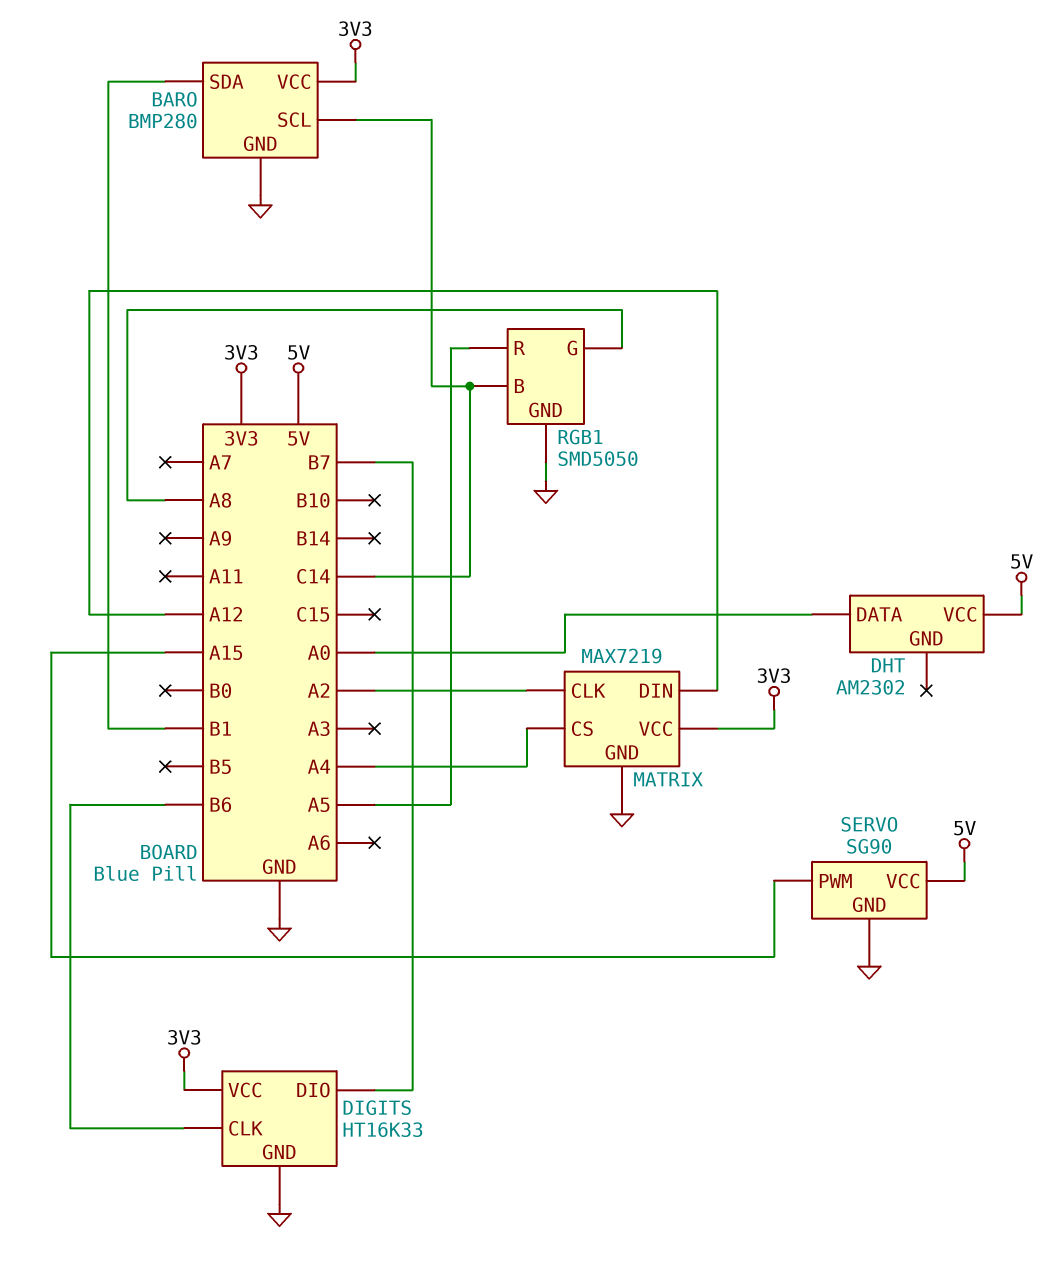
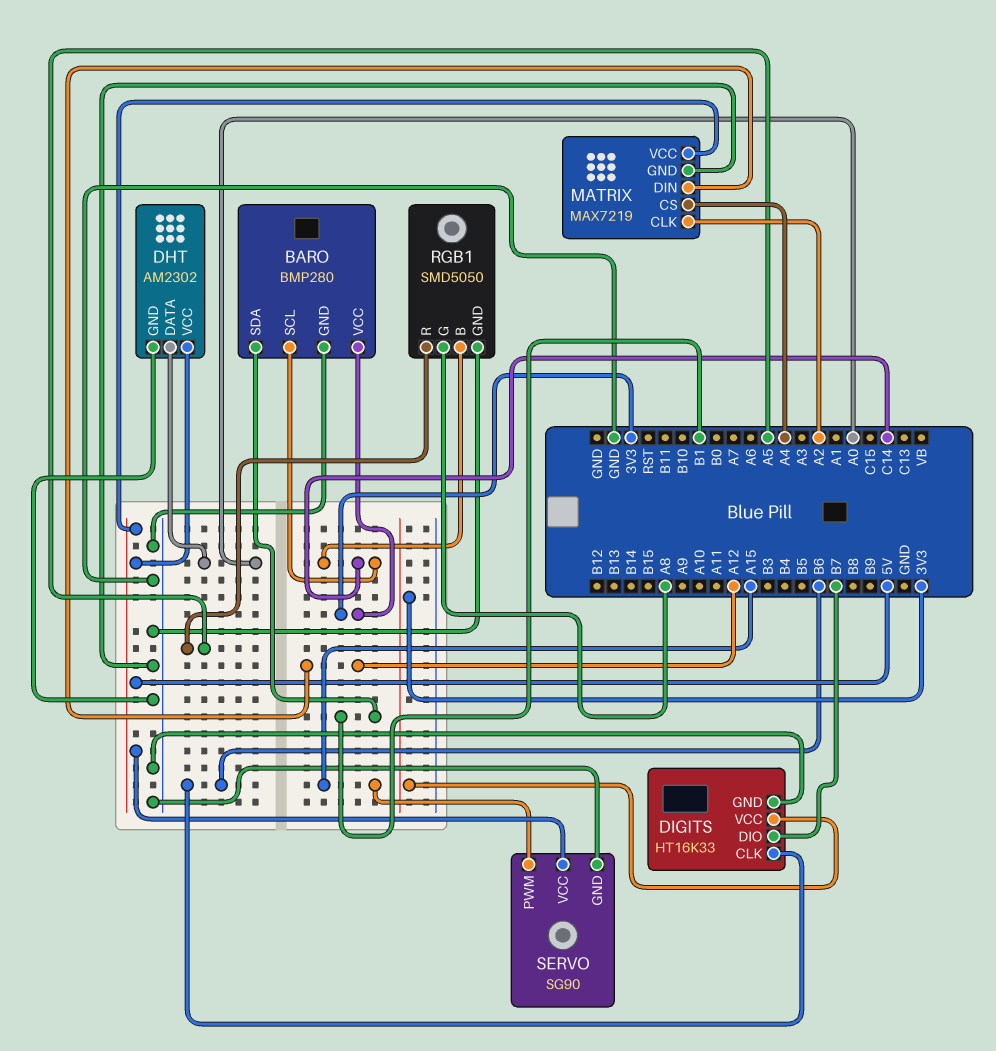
DHT pin GND: none -> GND
MATRIX pin VCC: 3V3 -> 5V

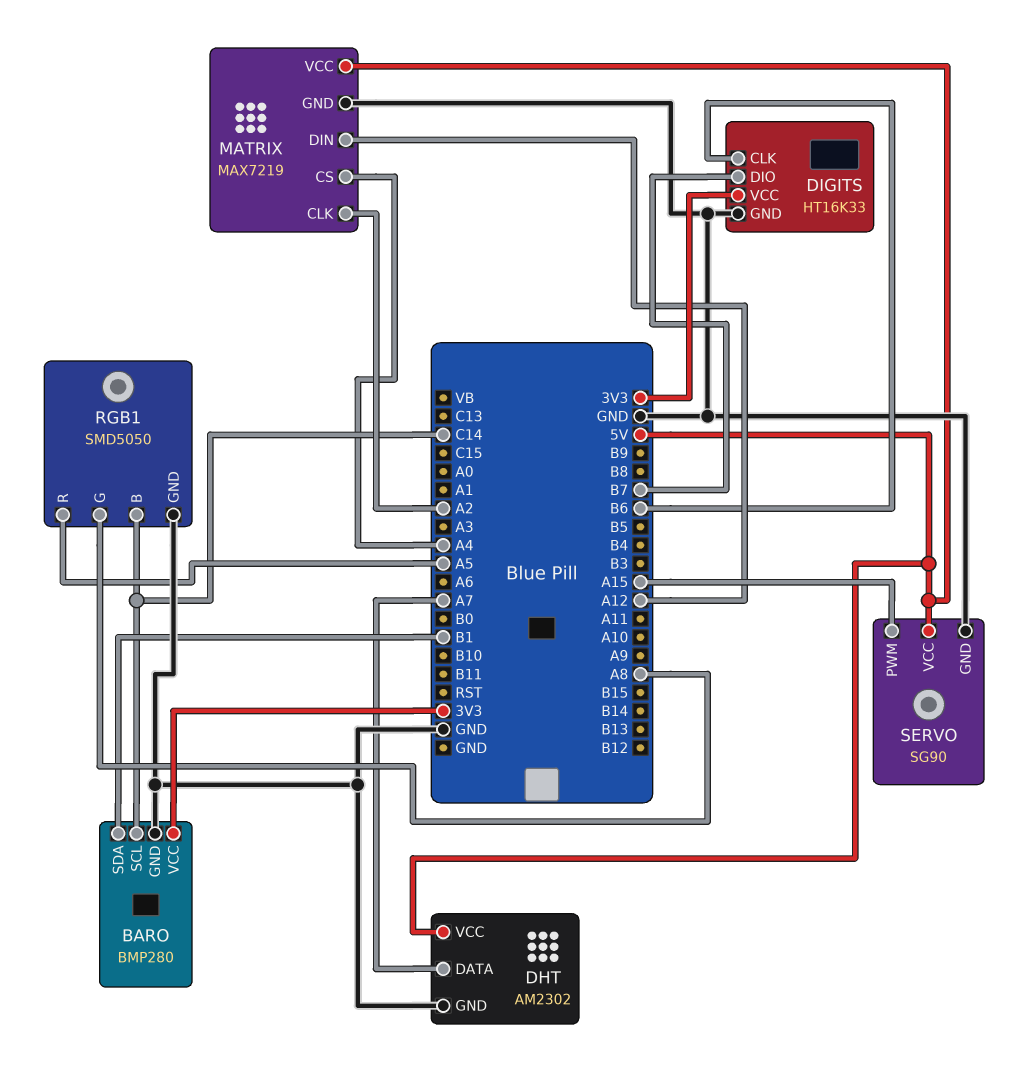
DHT pin DATA: A0 -> A7

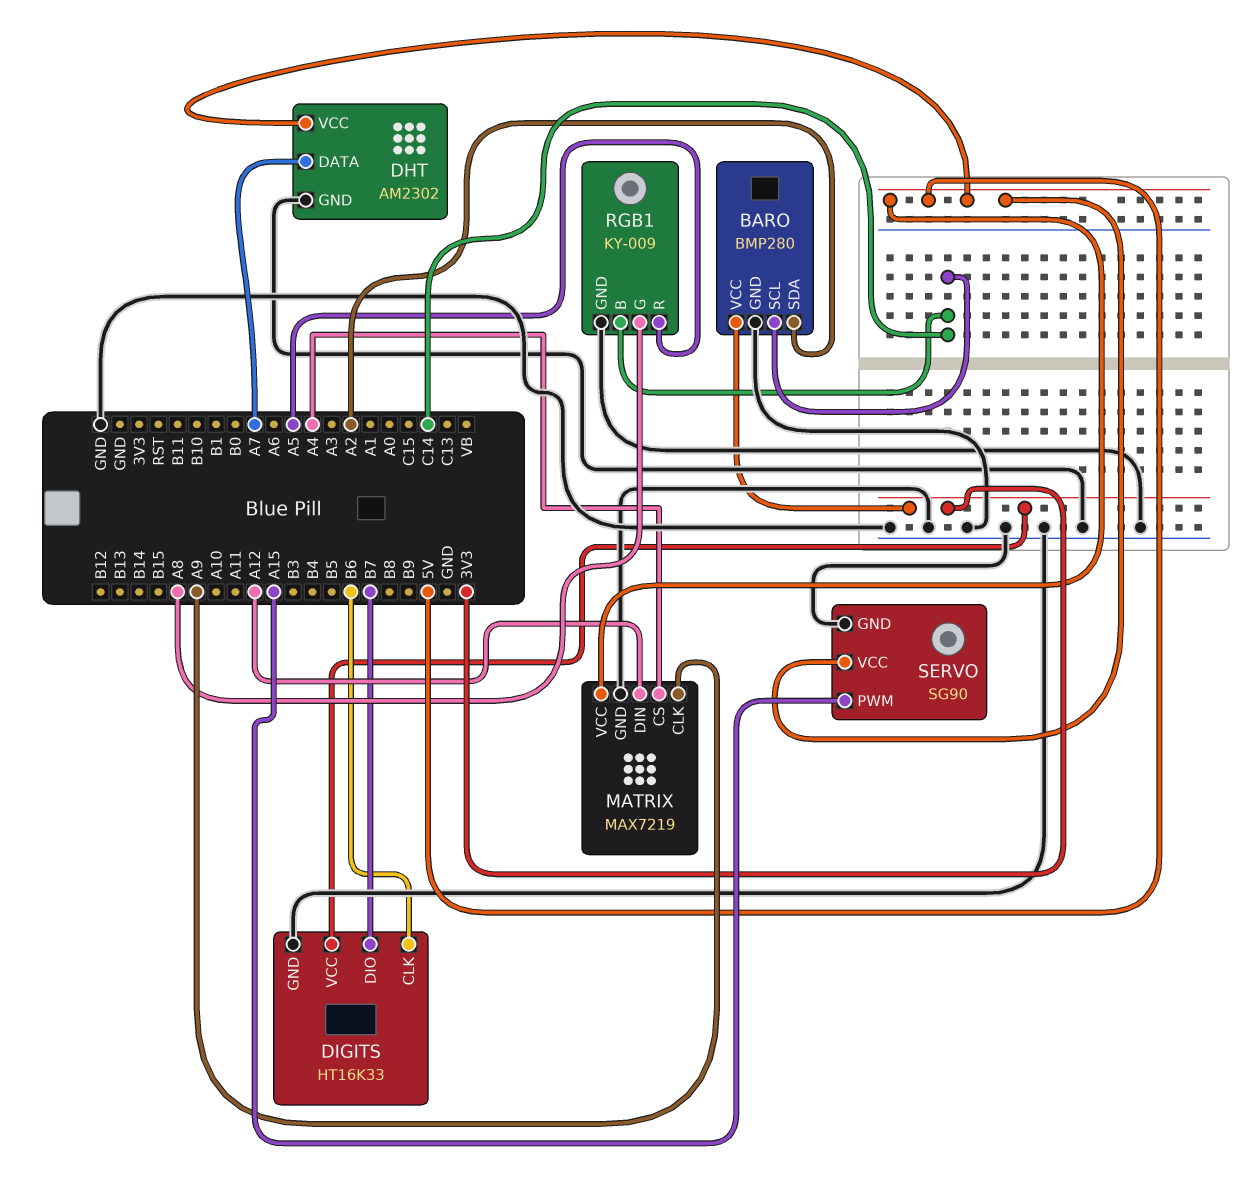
BARO pin SDA: B1 -> A2
MATRIX pin CLK: A2 -> A9
RGB1: SMD5050 -> KY-009

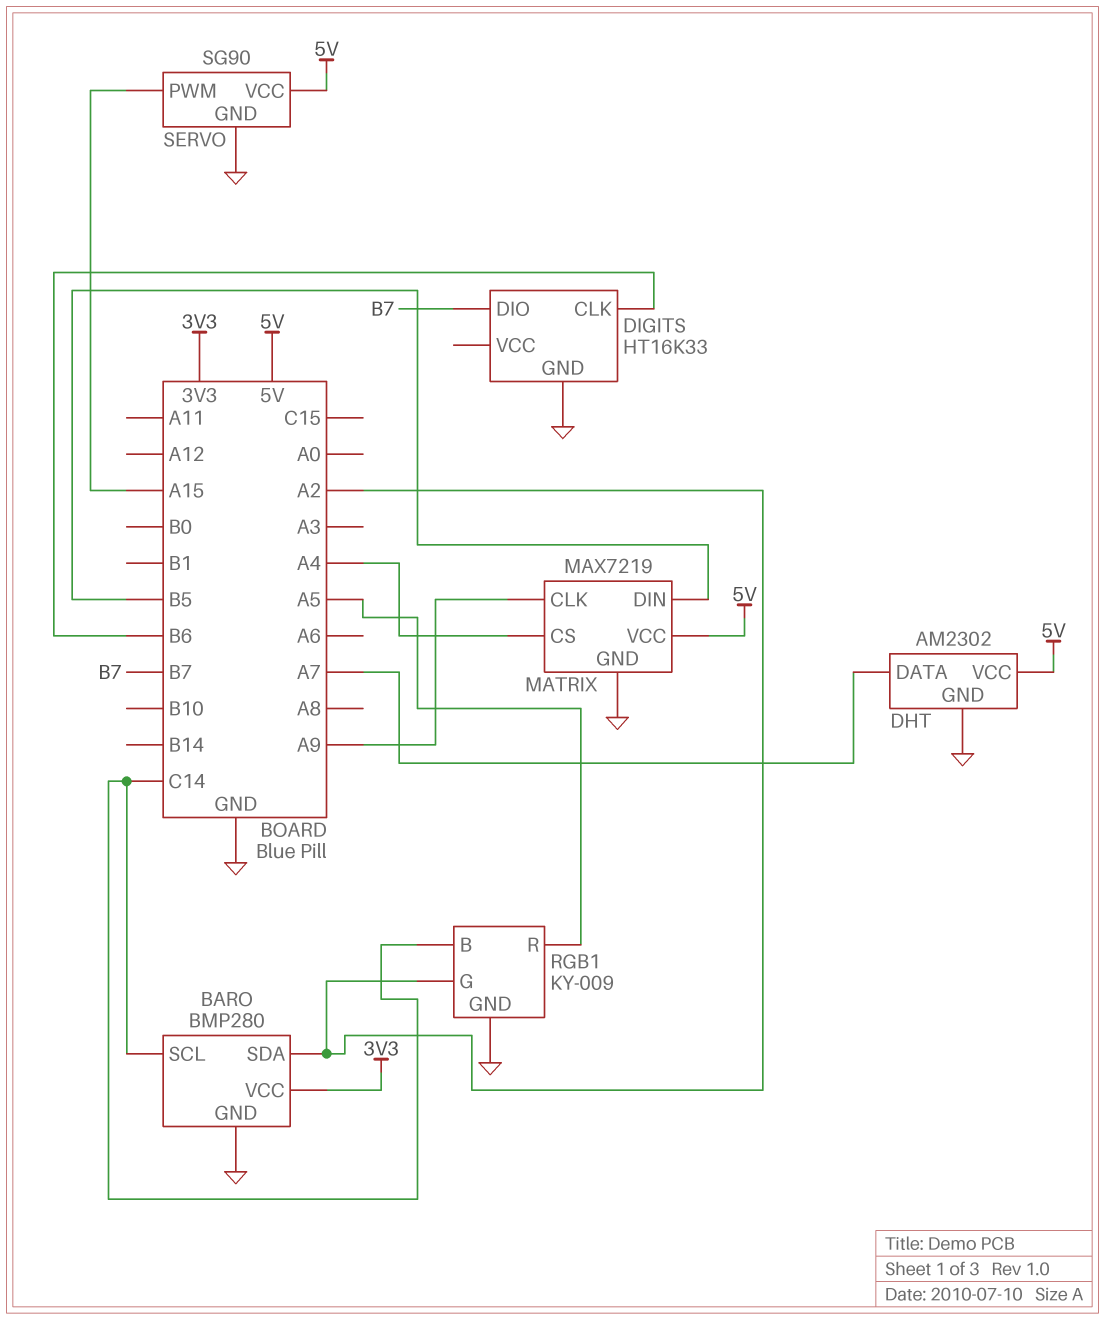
DIGITS pin VCC: 3V3 -> none
MATRIX pin DIN: A12 -> B5
RGB1 pin G: A8 -> A2

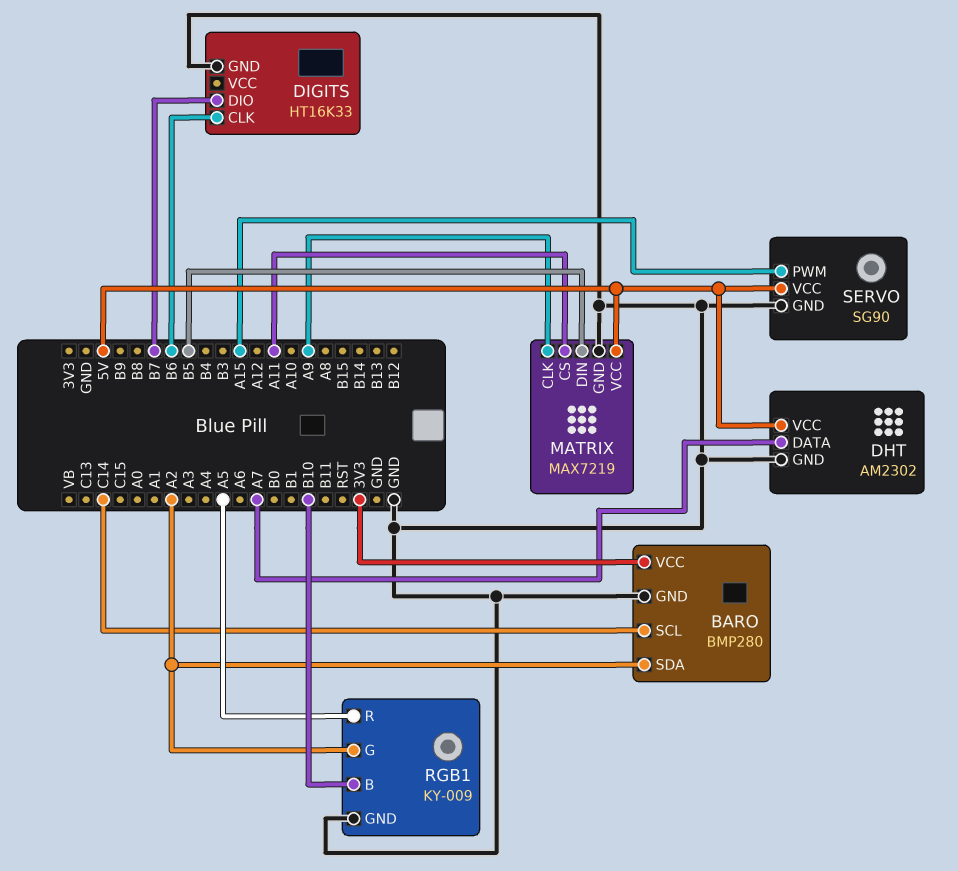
MATRIX pin CS: A4 -> A11
RGB1 pin B: C14 -> B10

